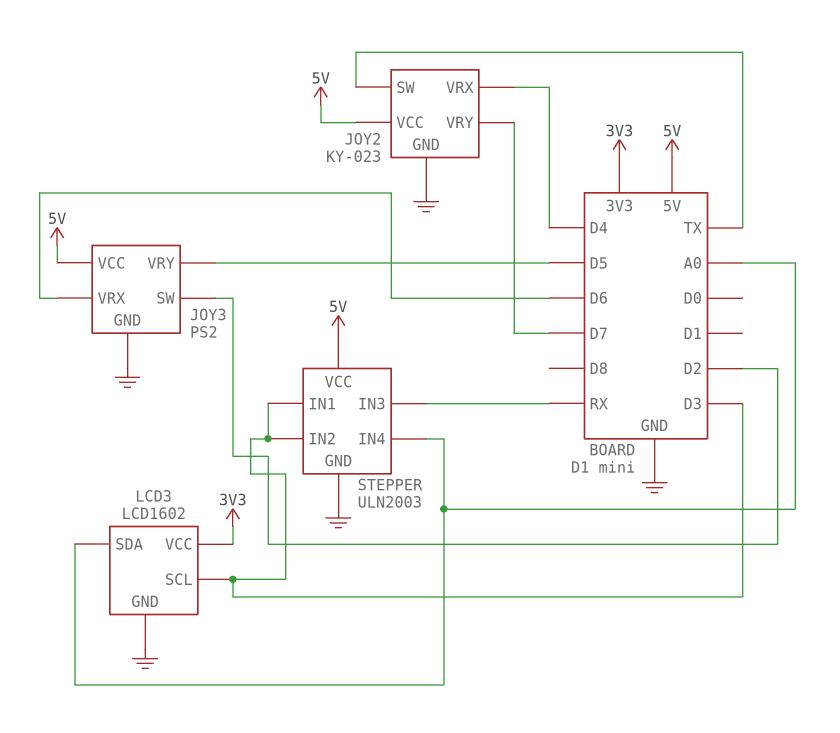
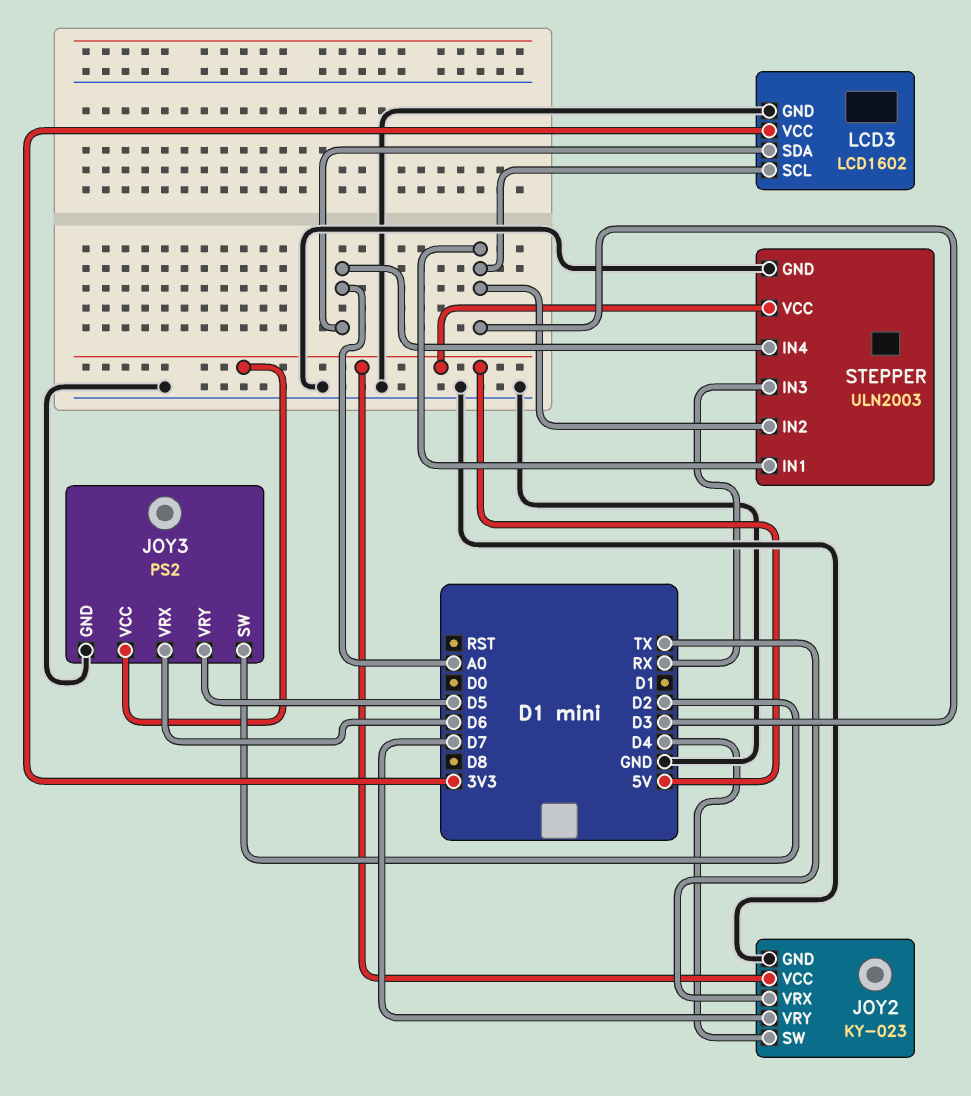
JOY2 pin SW: TX -> D4
JOY2 pin VRX: D4 -> TX

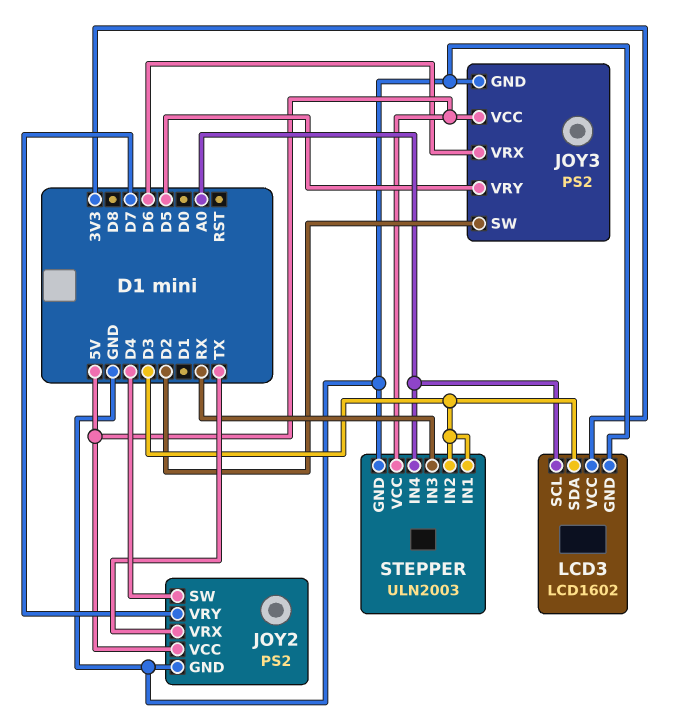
JOY2: KY-023 -> PS2
LCD3 pin SCL: D3 -> A0
LCD3 pin SDA: A0 -> D3

